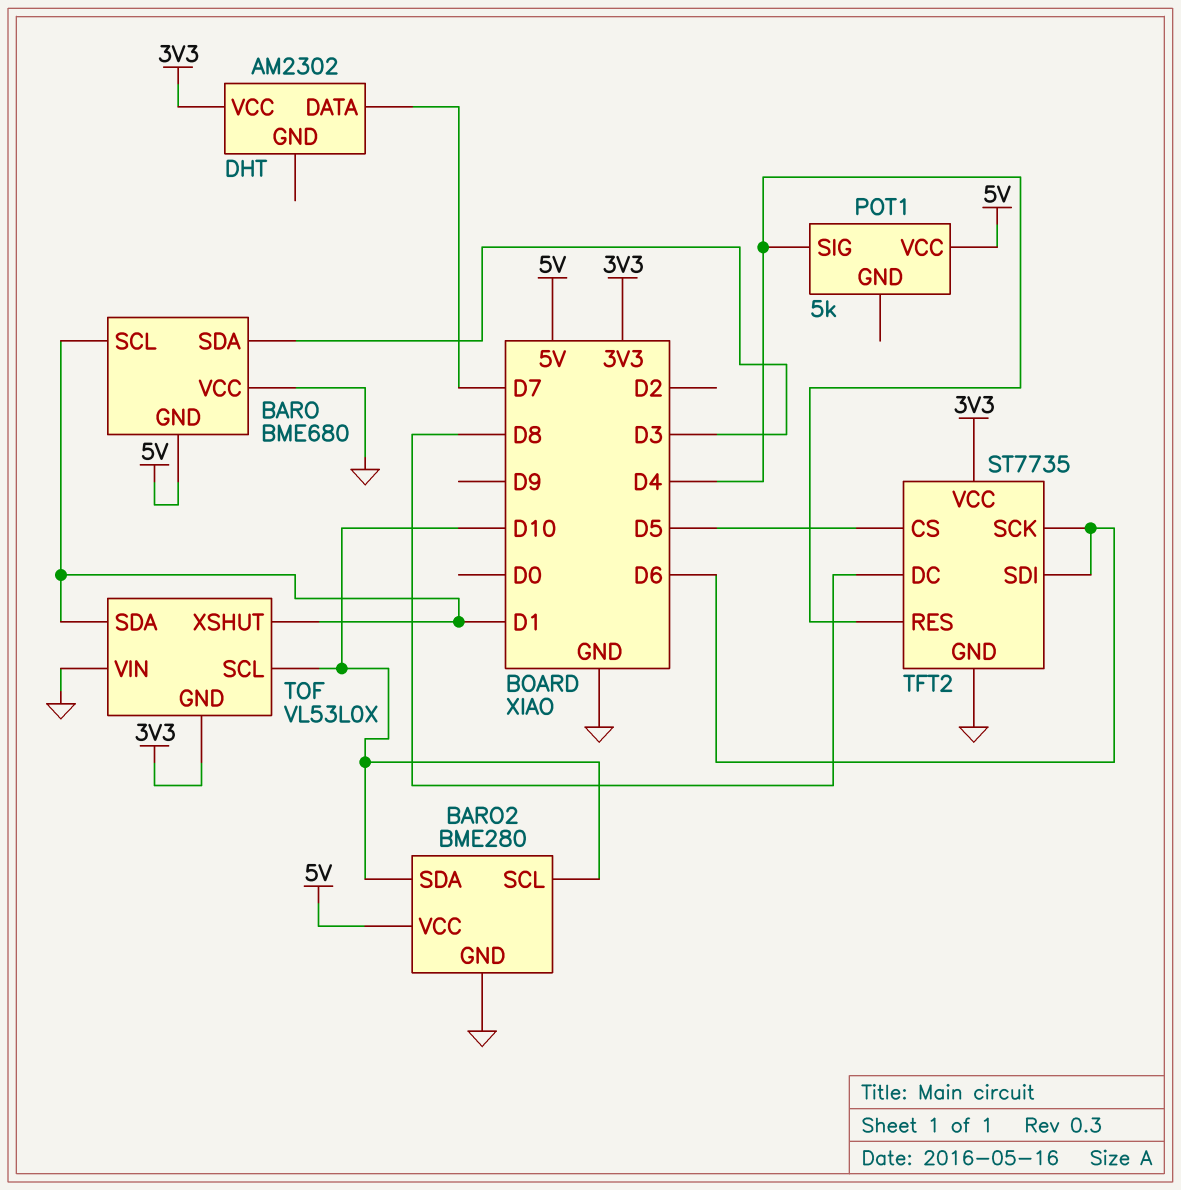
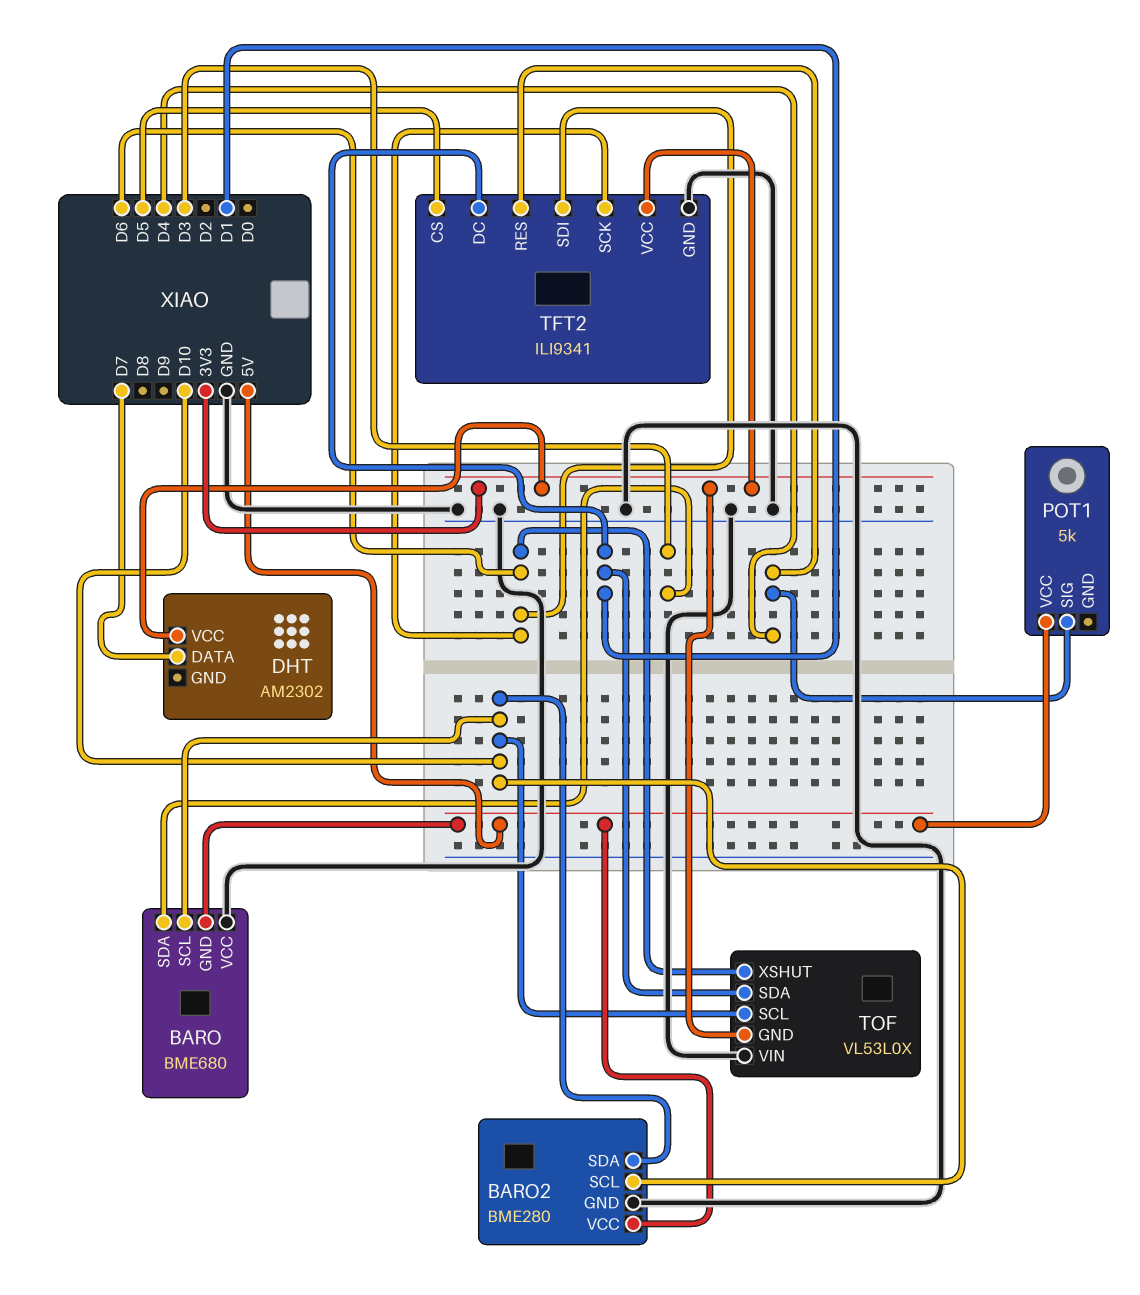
BARO pin SCL: D1 -> D10
TFT2: ST7735 -> ILI9341
TFT2 pin DC: D8 -> D1
TOF pin XSHUT: D1 -> D6

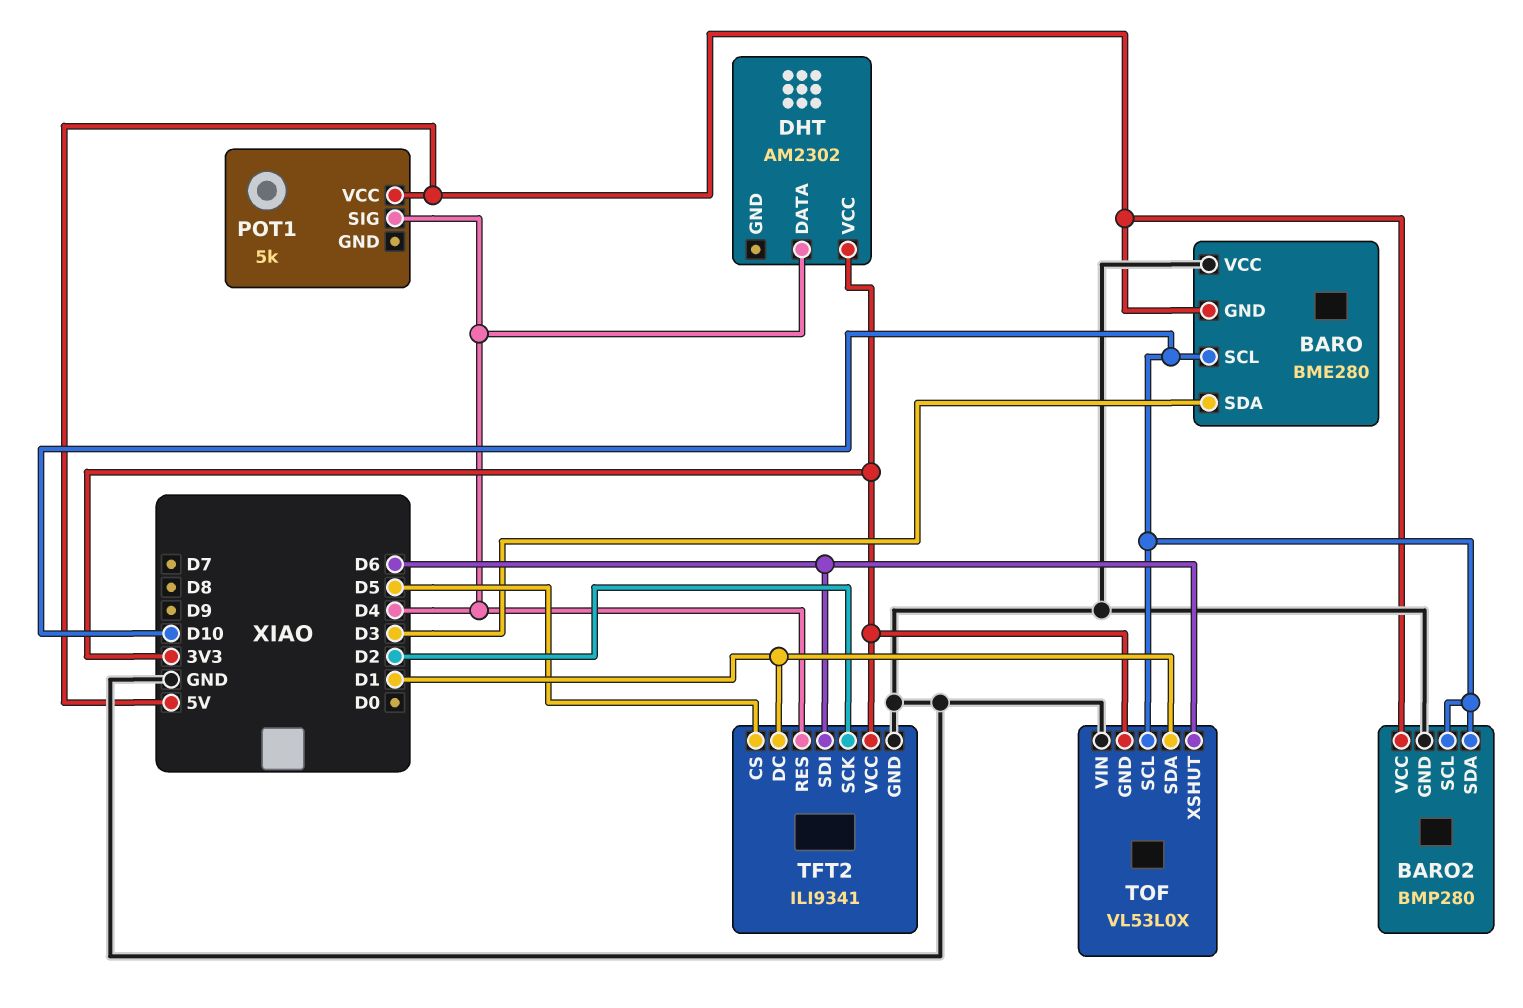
BARO: BME680 -> BME280
BARO2: BME280 -> BMP280
DHT pin DATA: D7 -> D4
TFT2 pin SCK: D6 -> D2

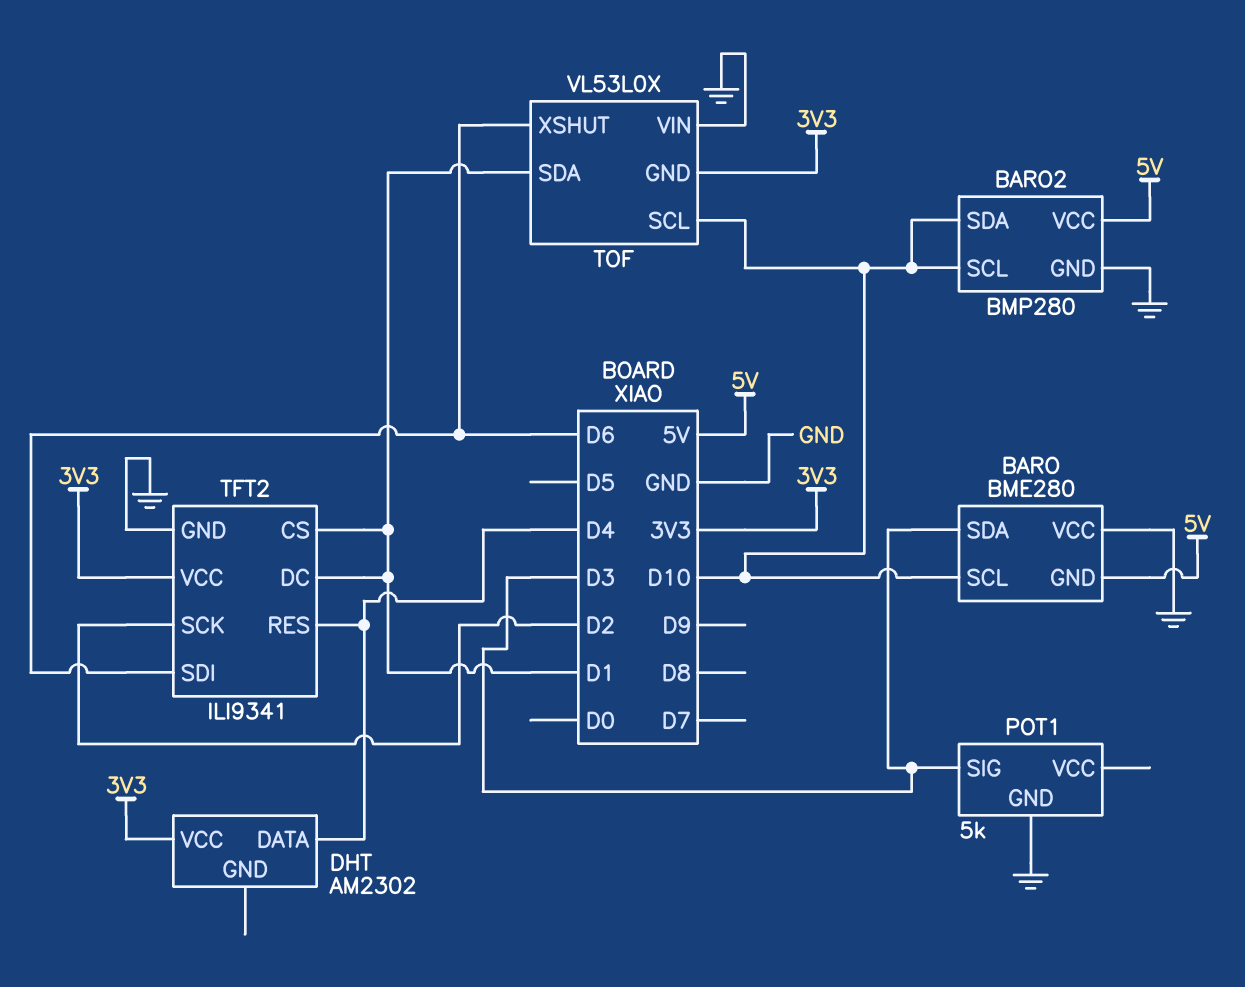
POT1 pin GND: none -> GND
POT1 pin SIG: D4 -> D3
POT1 pin VCC: 5V -> none
TFT2 pin CS: D5 -> D1

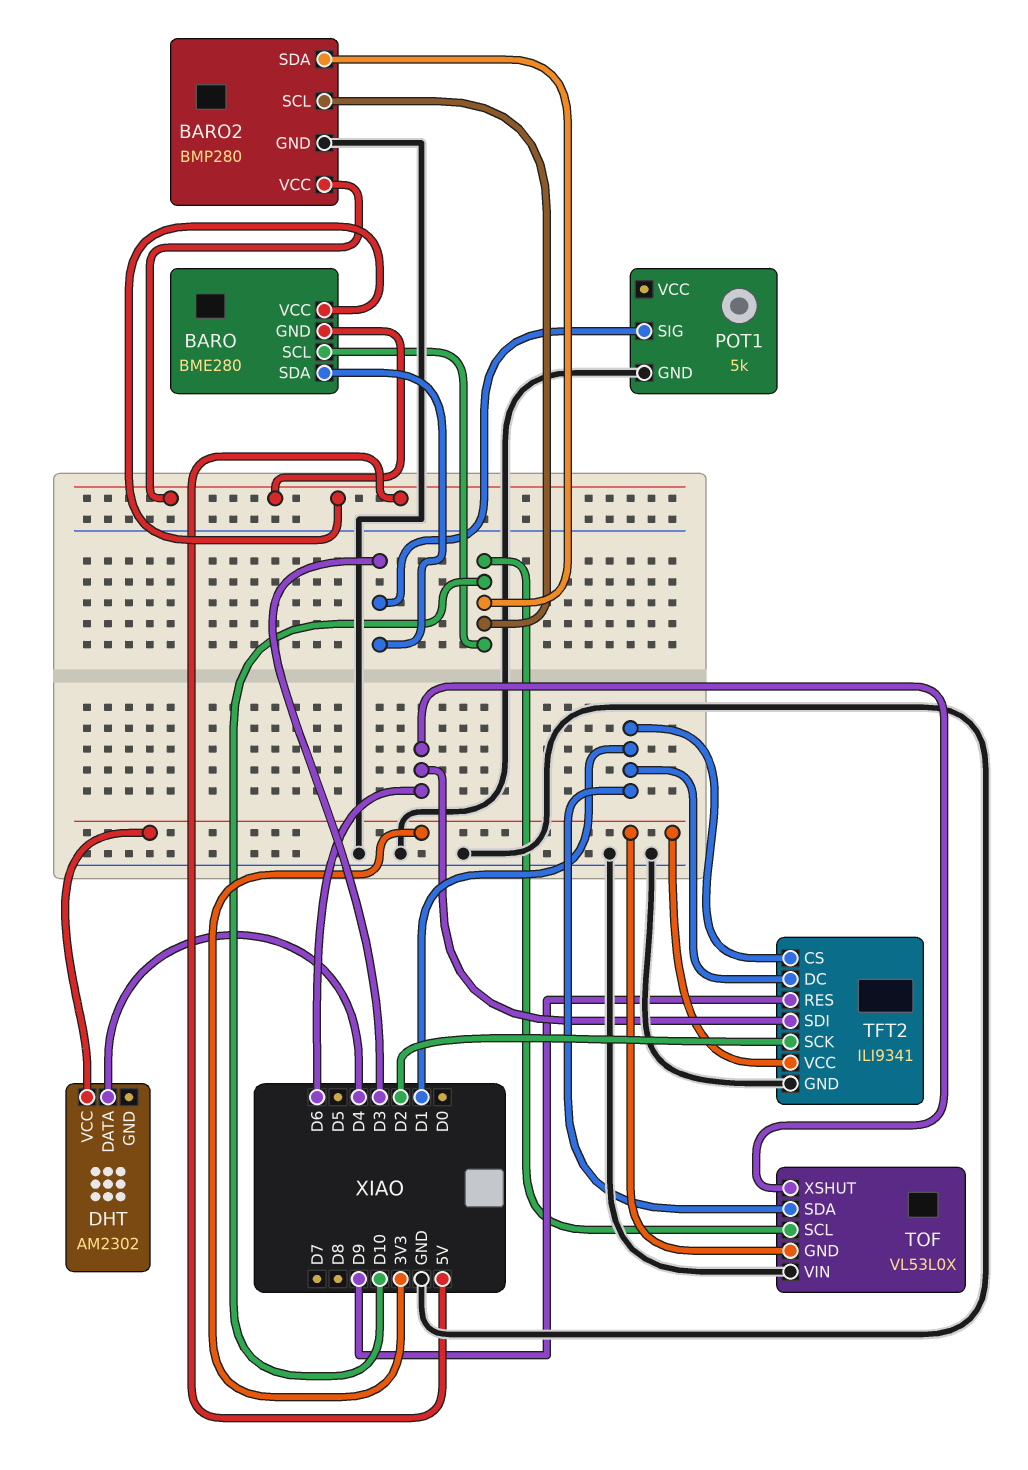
BARO pin VCC: GND -> 5V
TFT2 pin RES: D4 -> D9

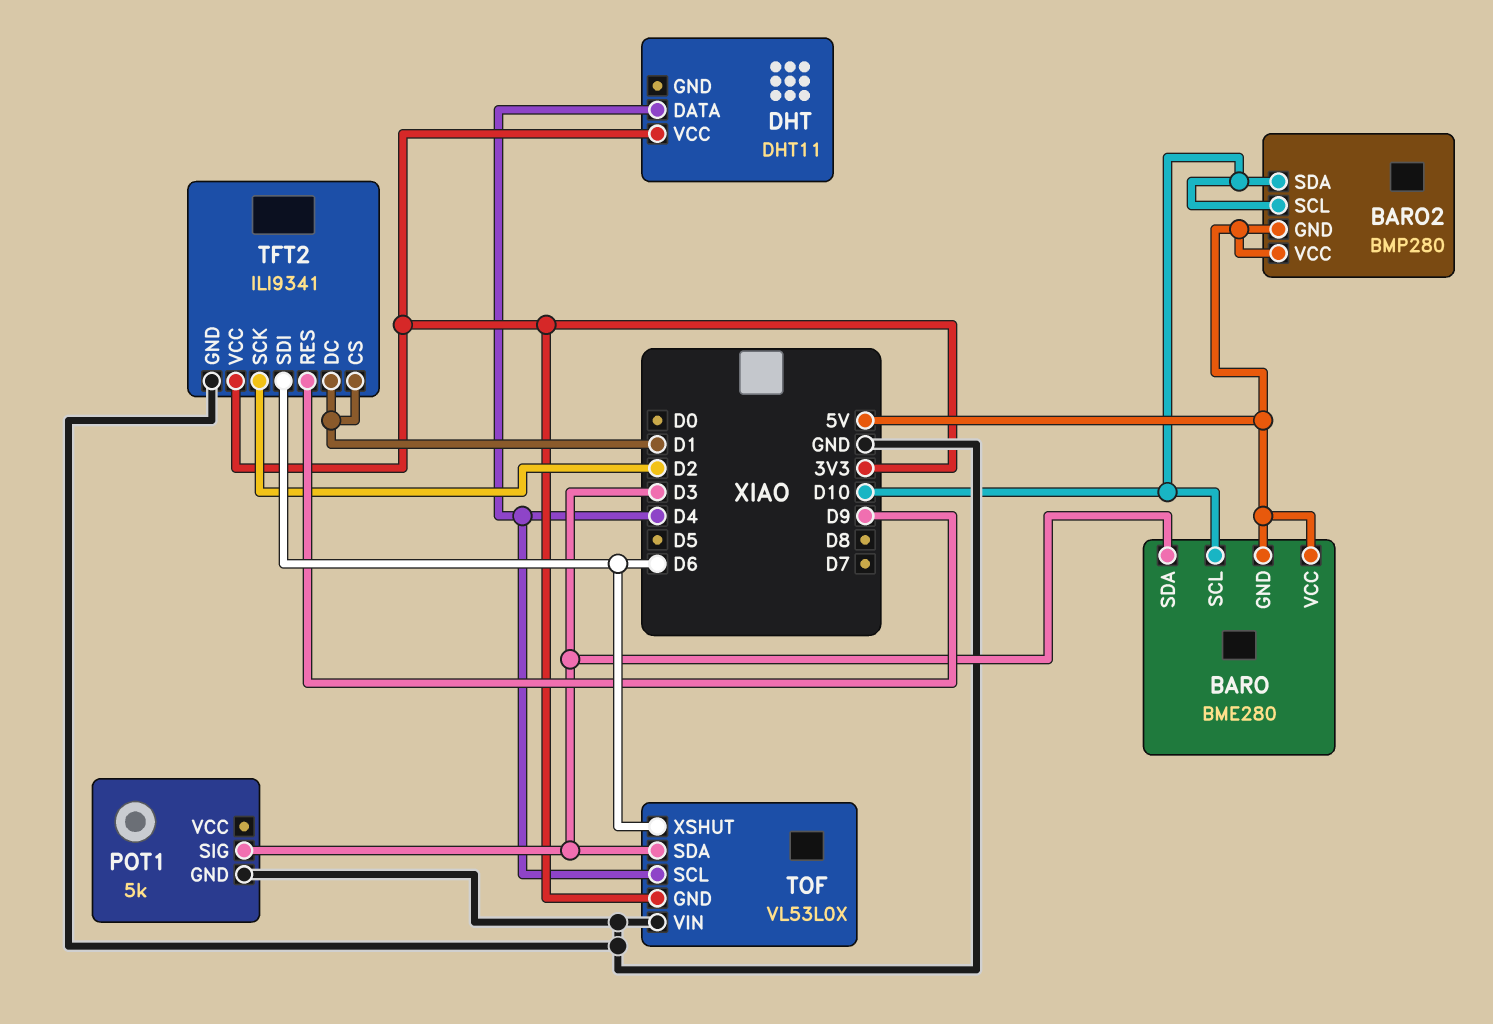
BARO2 pin GND: GND -> 5V
DHT: AM2302 -> DHT11
TOF pin SCL: D10 -> D4
TOF pin SDA: D1 -> D3

